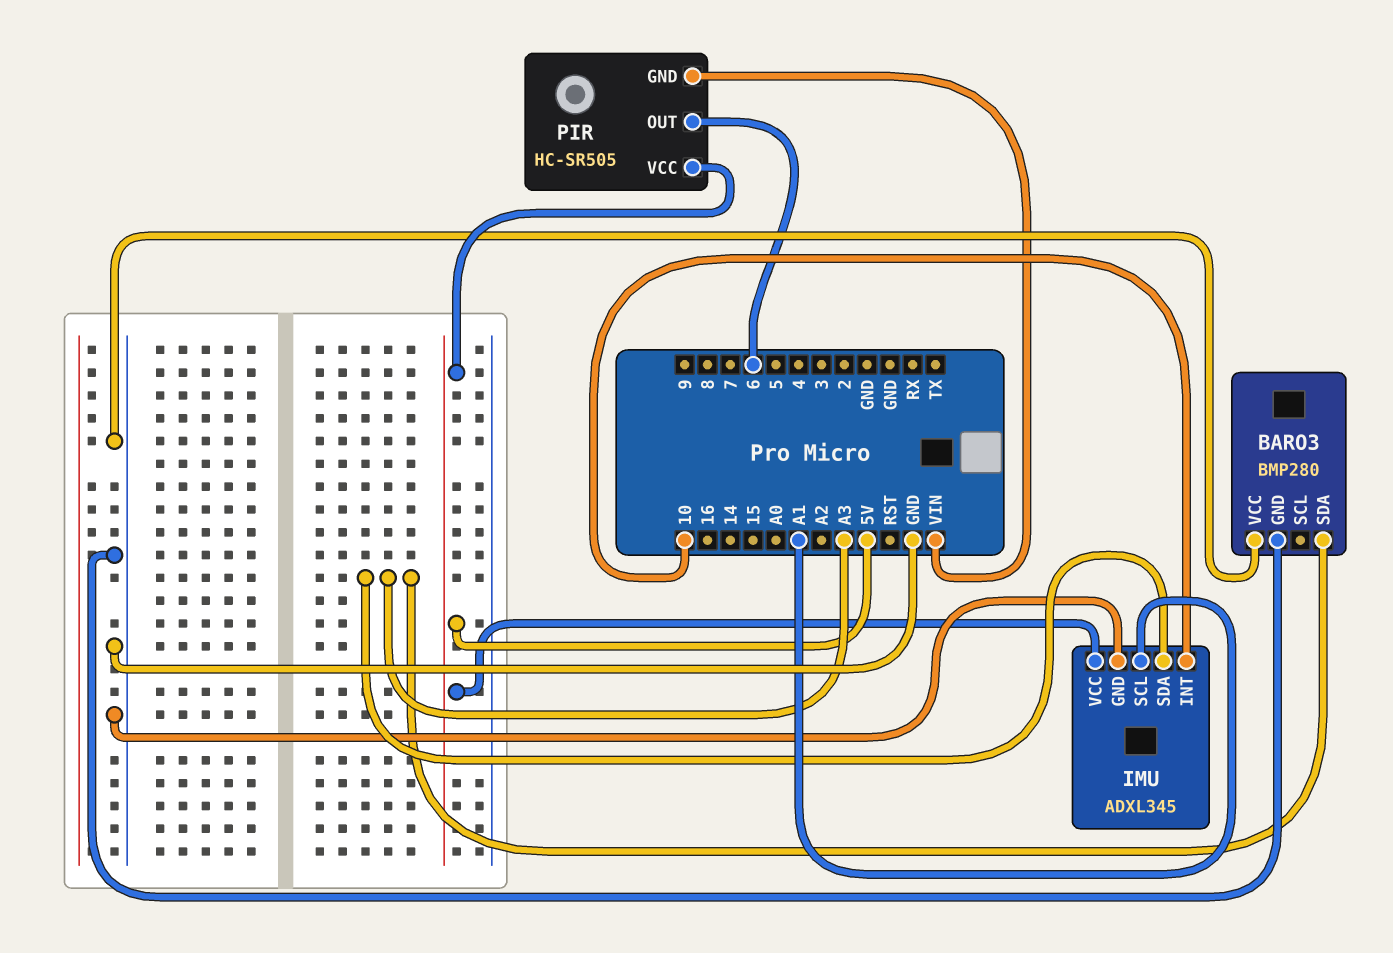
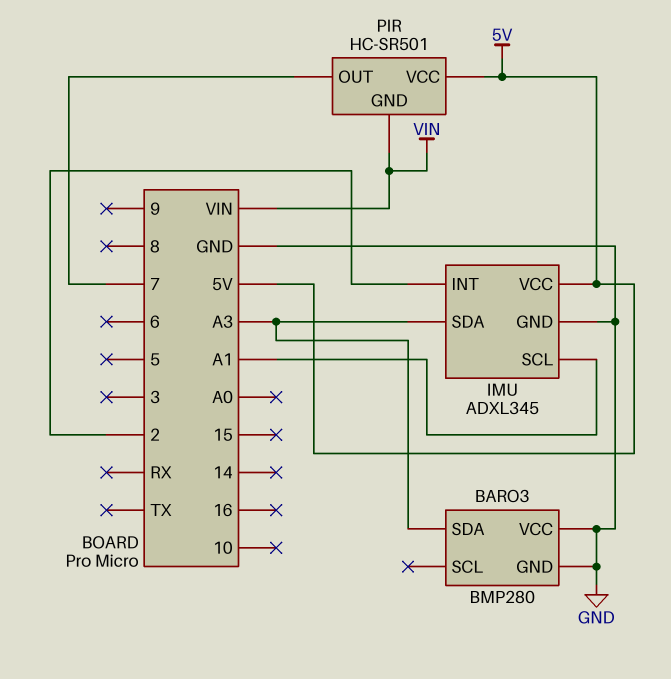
IMU pin INT: 10 -> 2
PIR: HC-SR505 -> HC-SR501
PIR pin OUT: 6 -> 7

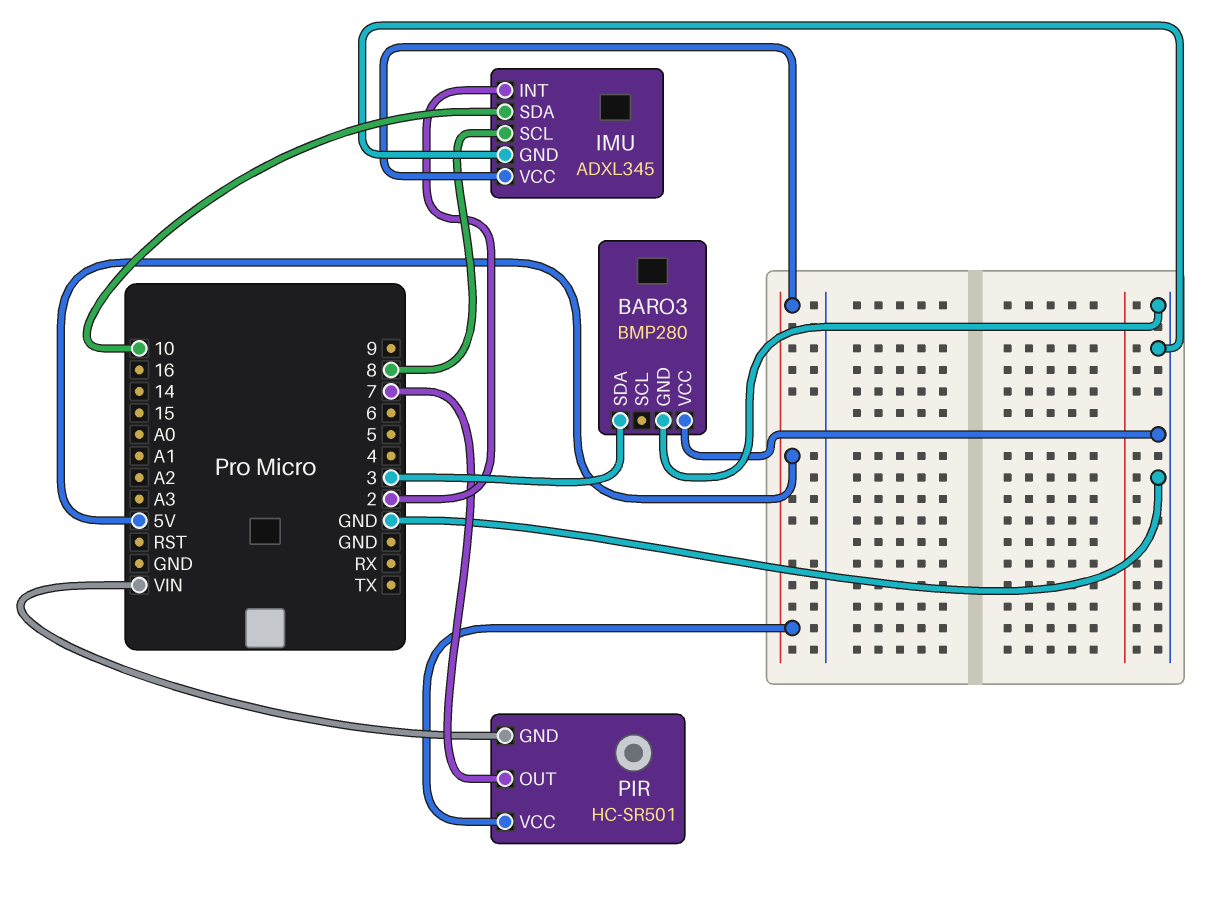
BARO3 pin SDA: A3 -> 3
IMU pin SCL: A1 -> 8
IMU pin SDA: A3 -> 10

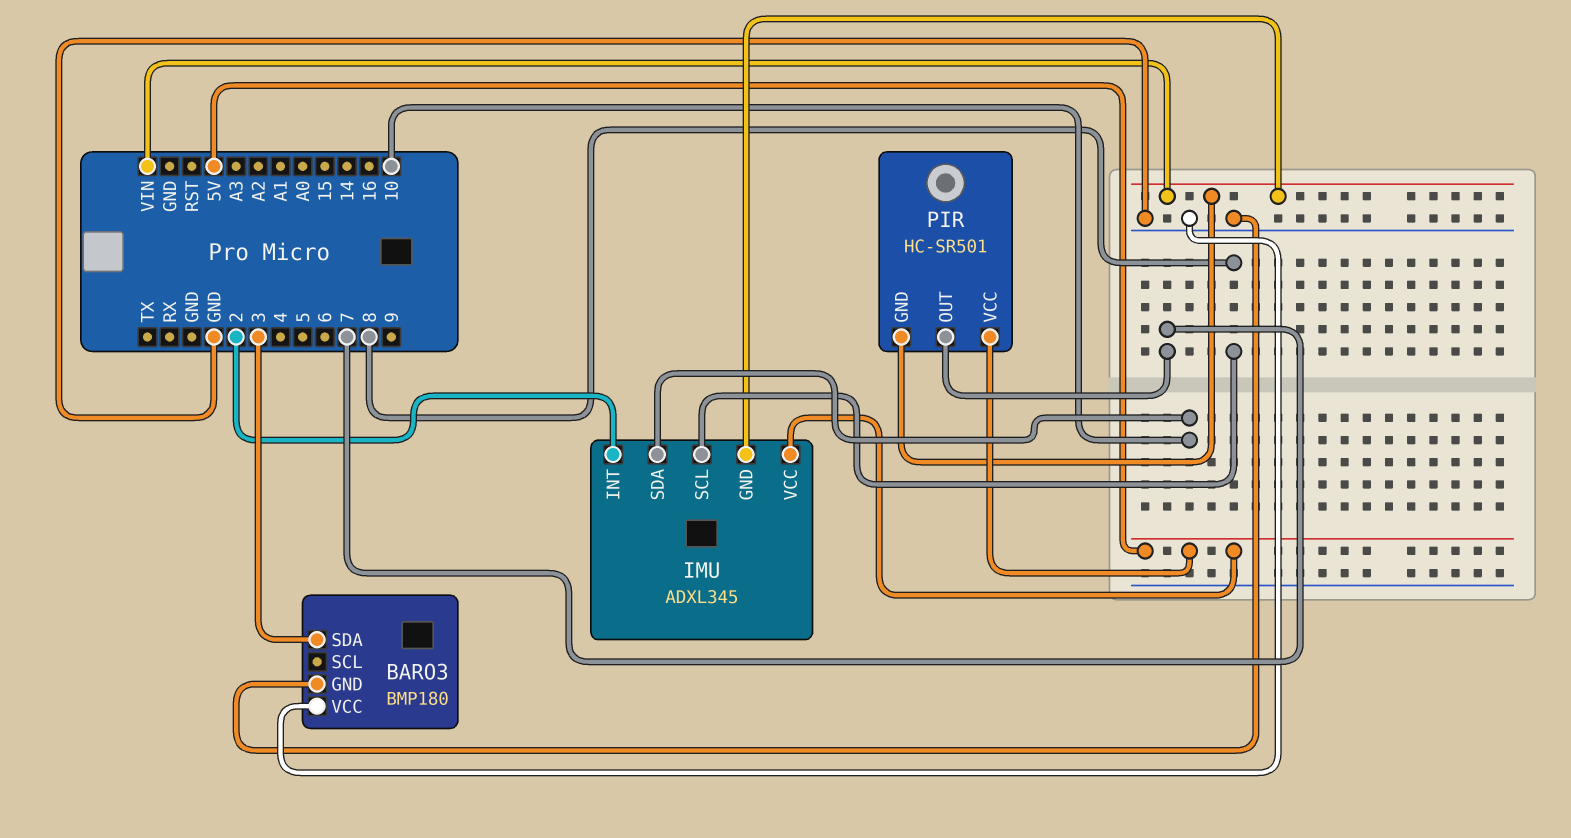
BARO3: BMP280 -> BMP180
IMU pin GND: GND -> VIN

